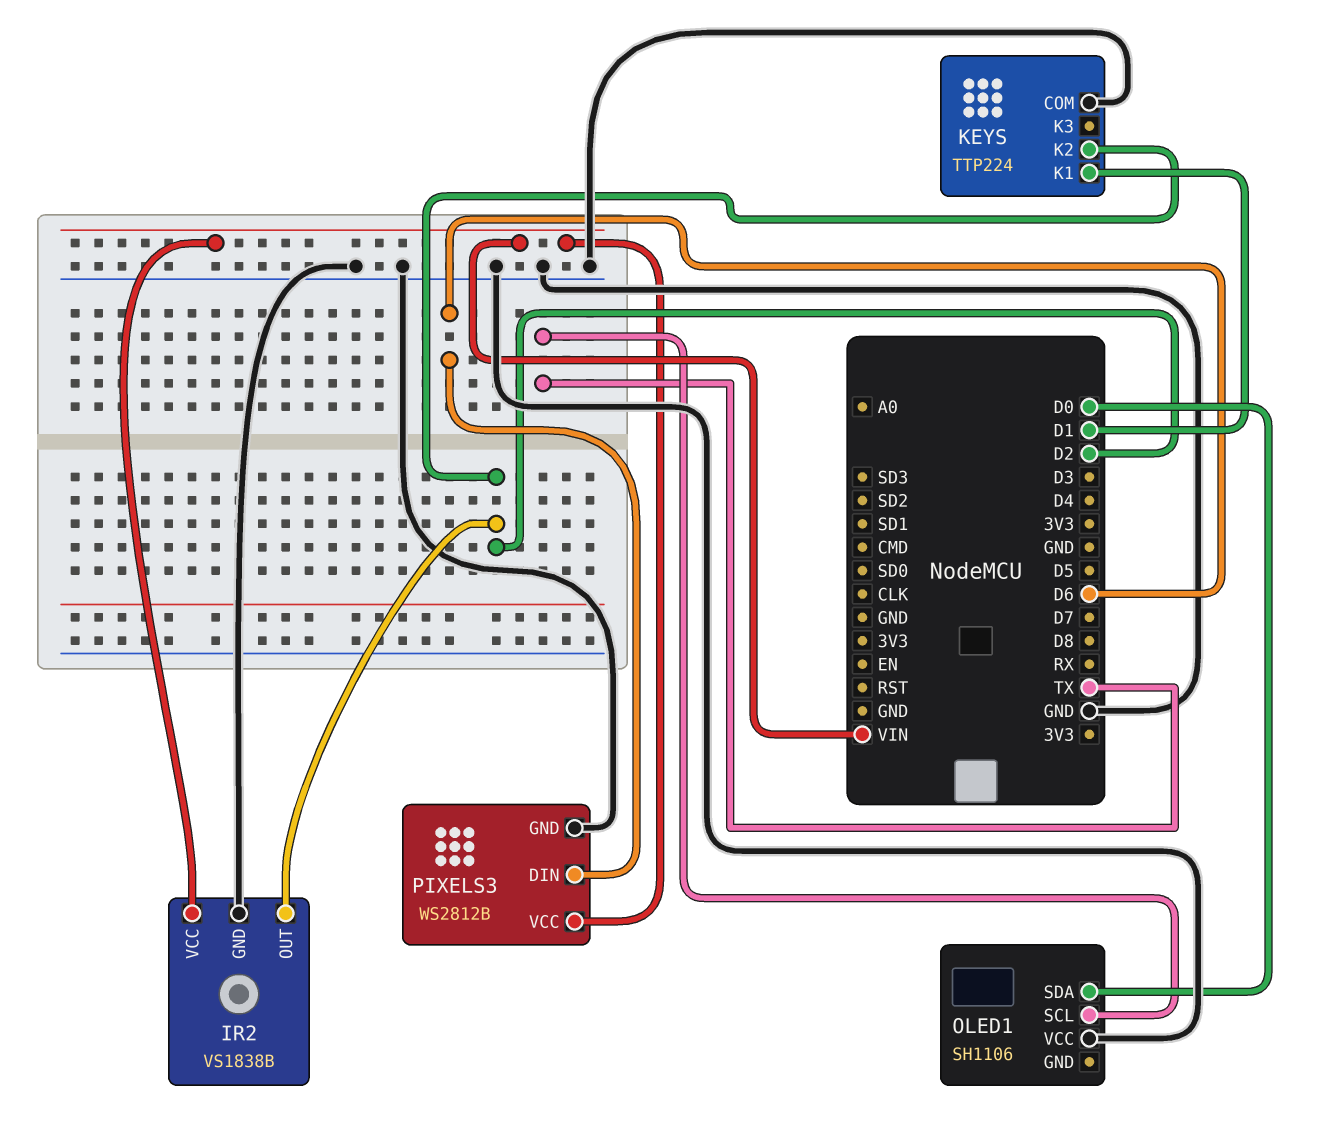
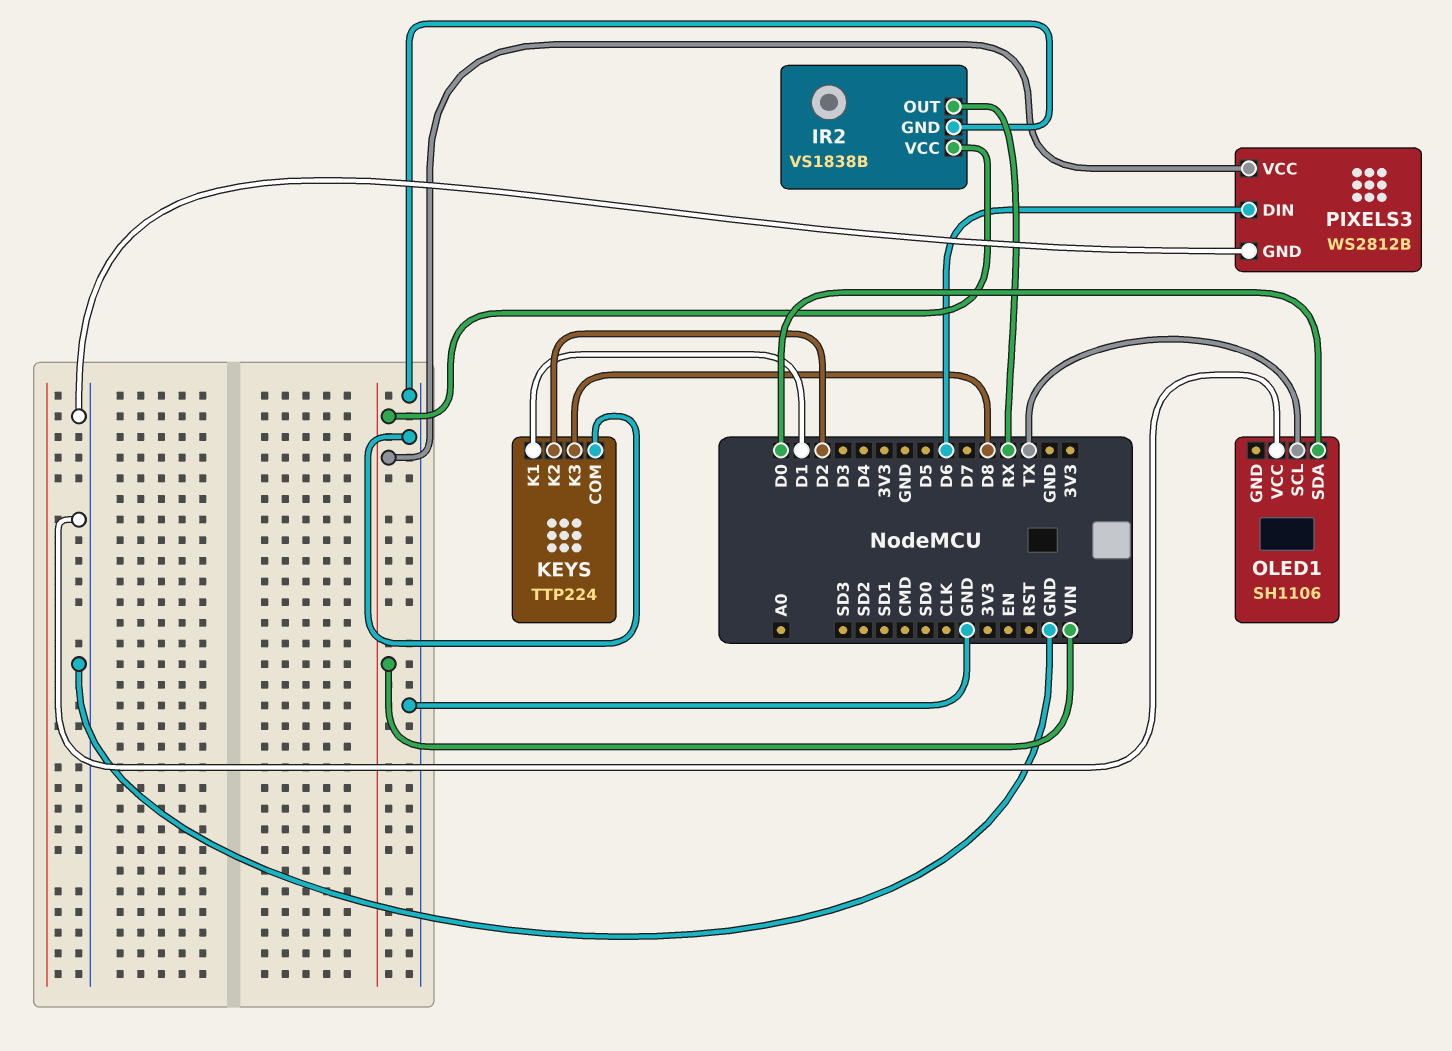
IR2 pin OUT: D2 -> RX
KEYS pin K3: none -> D8

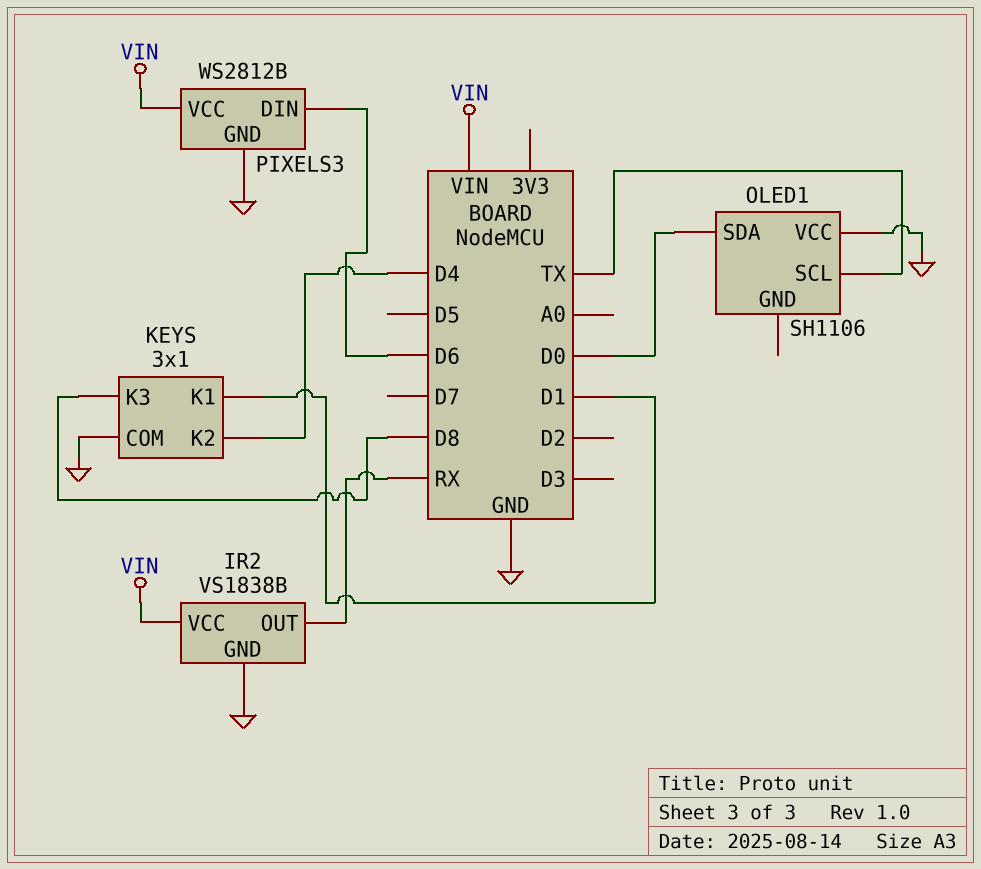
KEYS: TTP224 -> 3x1
KEYS pin K2: D2 -> D4

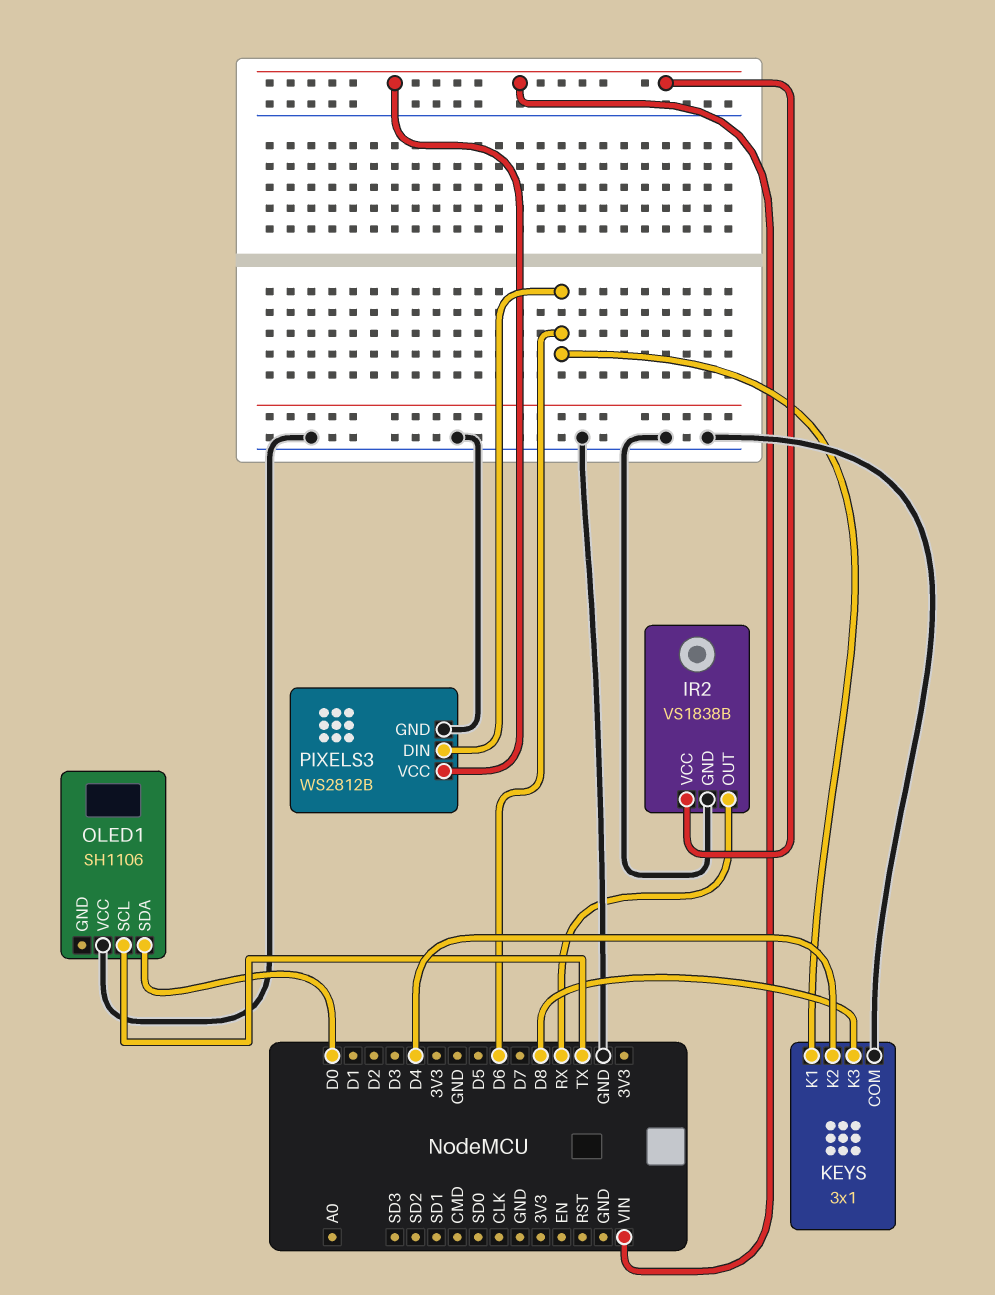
KEYS pin K1: D1 -> D6

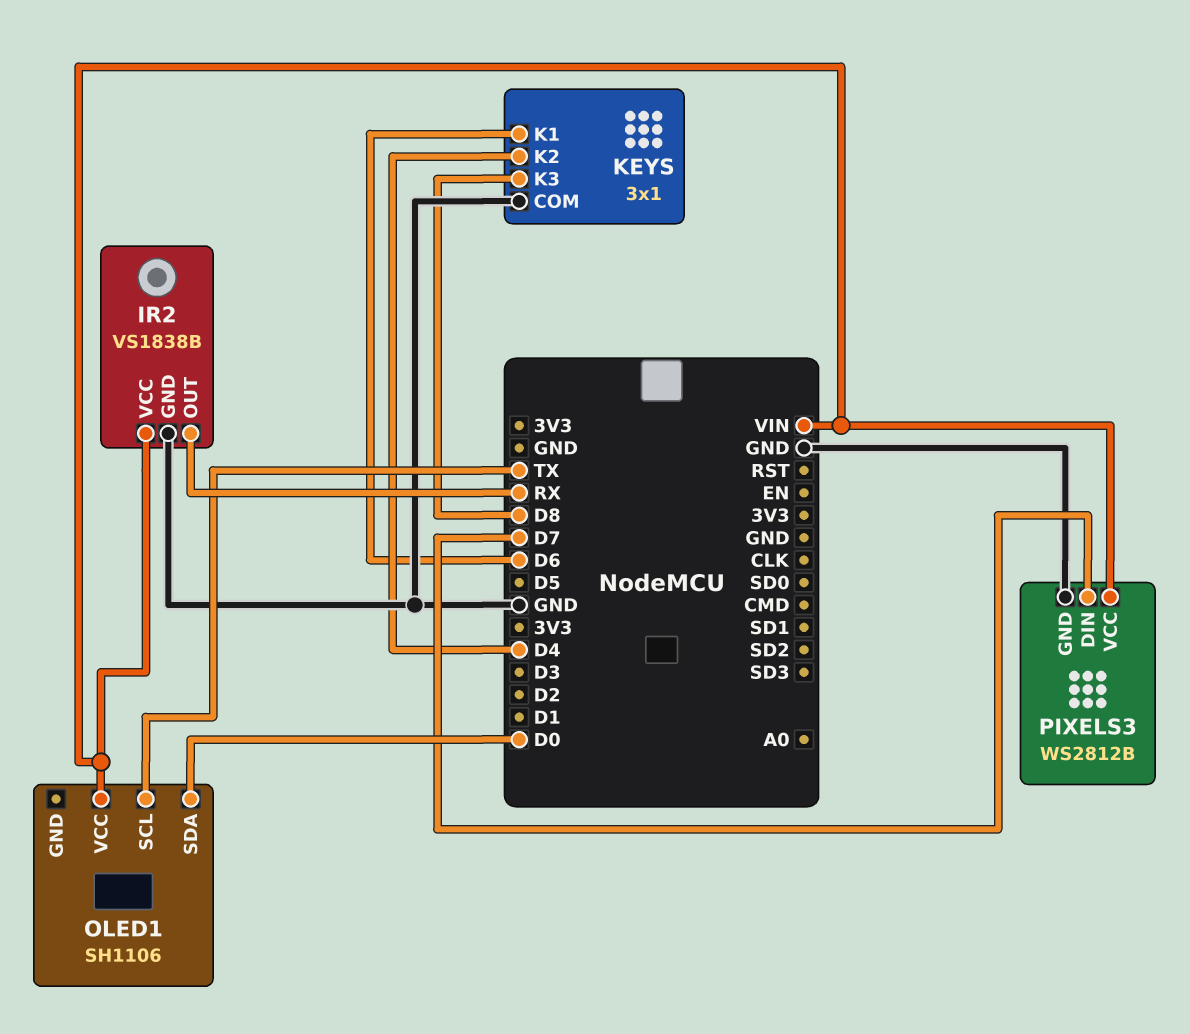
OLED1 pin VCC: GND -> VIN
PIXELS3 pin DIN: D6 -> D7

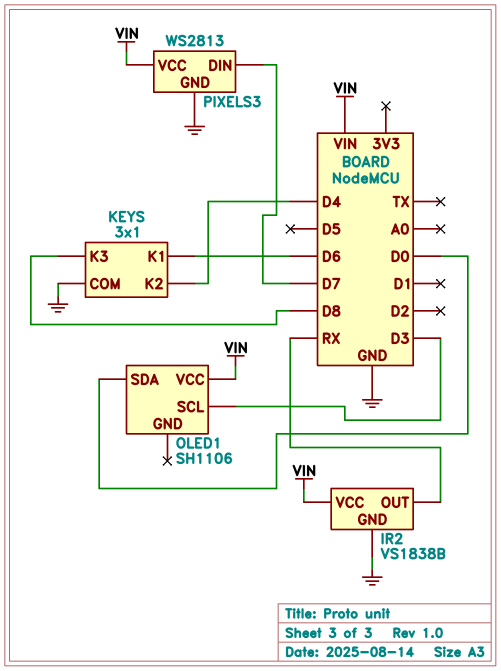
OLED1 pin SCL: TX -> D3
PIXELS3: WS2812B -> WS2813

